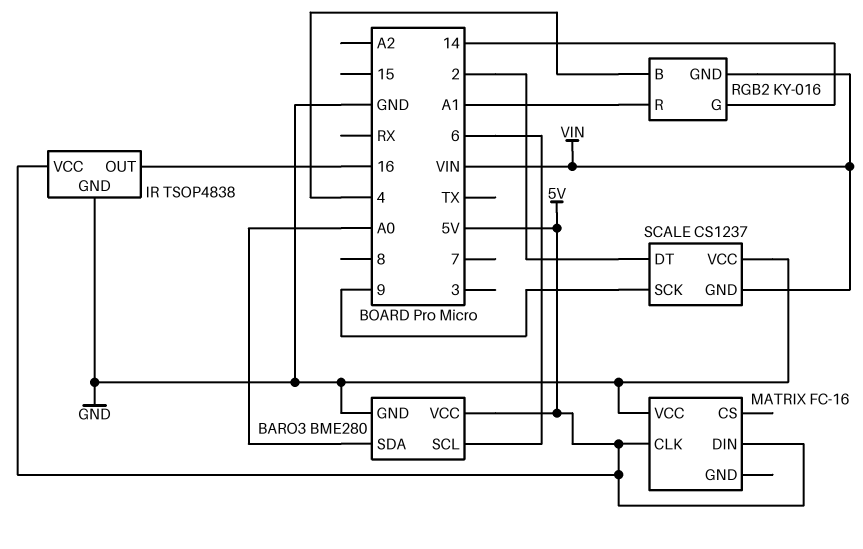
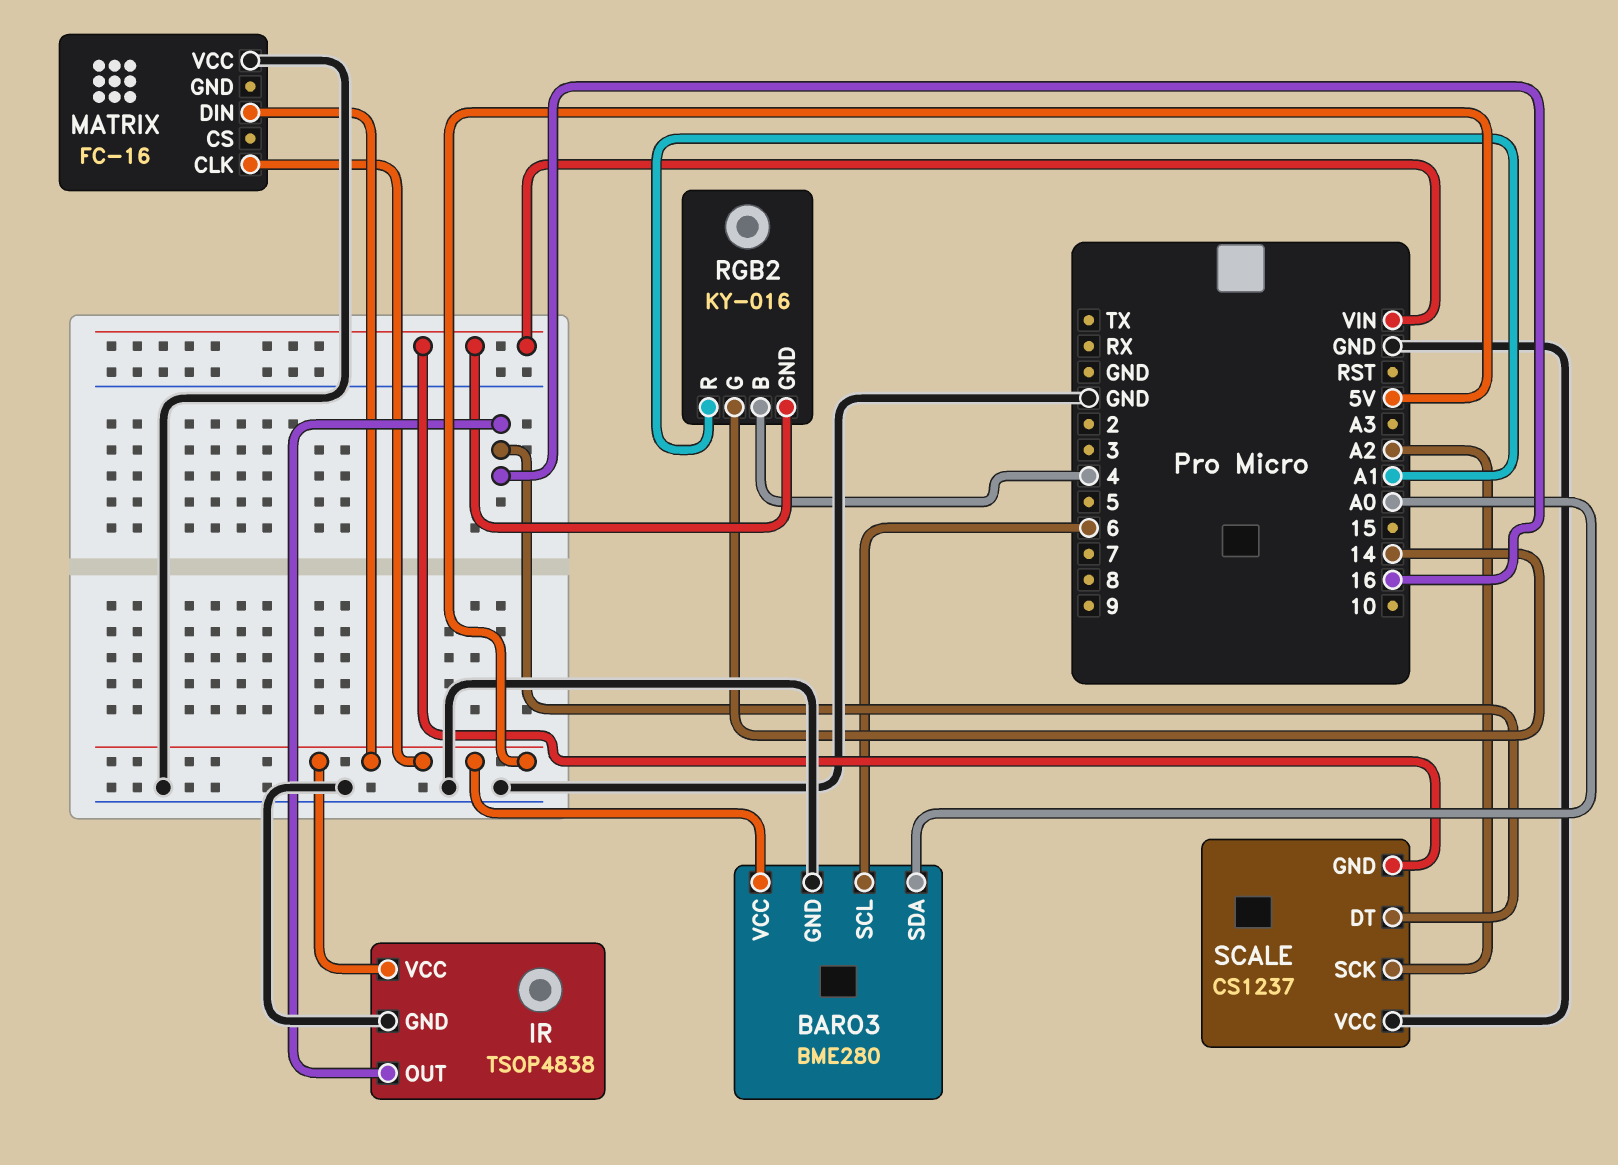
SCALE pin DT: 2 -> 16
SCALE pin SCK: 9 -> A2

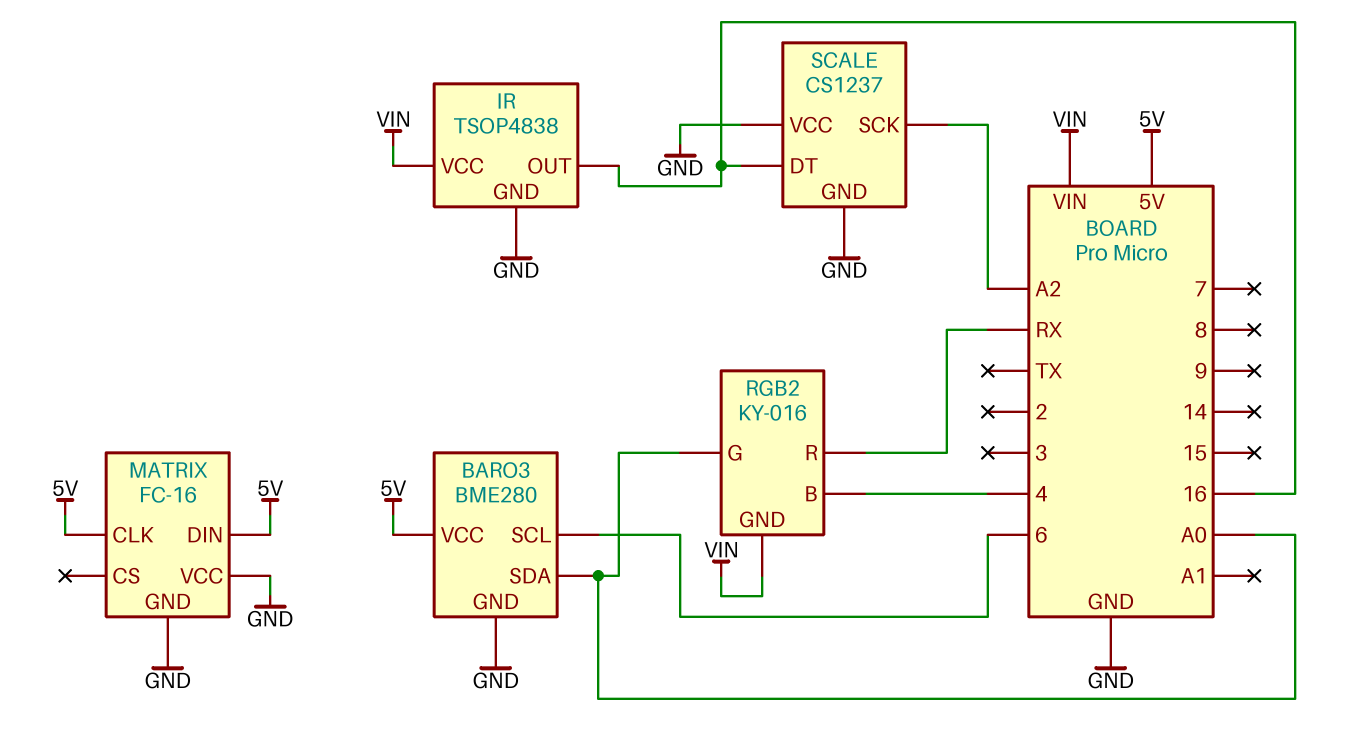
IR pin VCC: 5V -> VIN
MATRIX pin GND: none -> GND
RGB2 pin G: 14 -> A0
RGB2 pin R: A1 -> RX
SCALE pin GND: VIN -> GND

